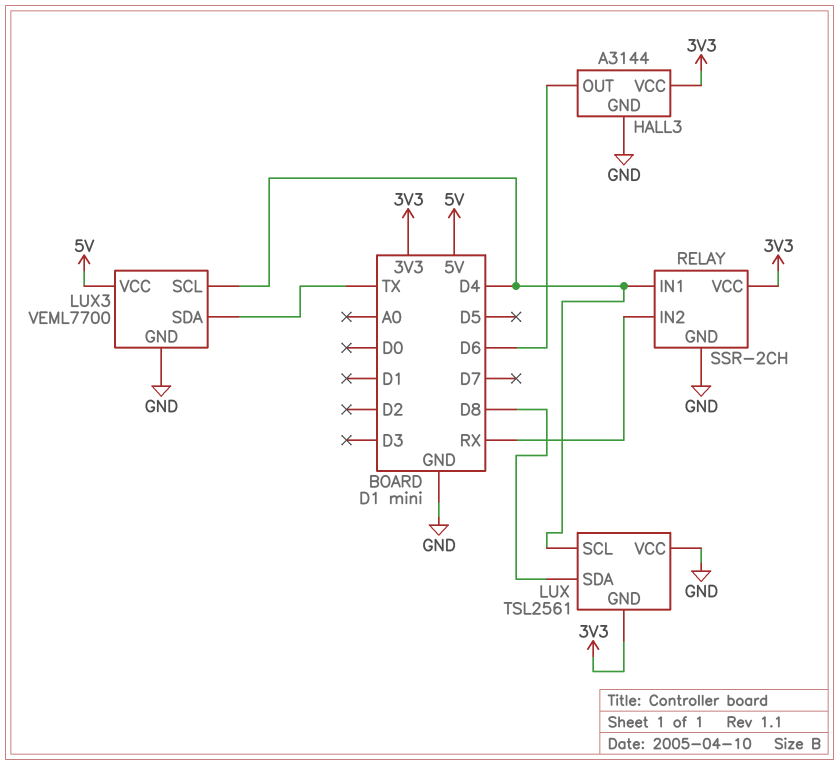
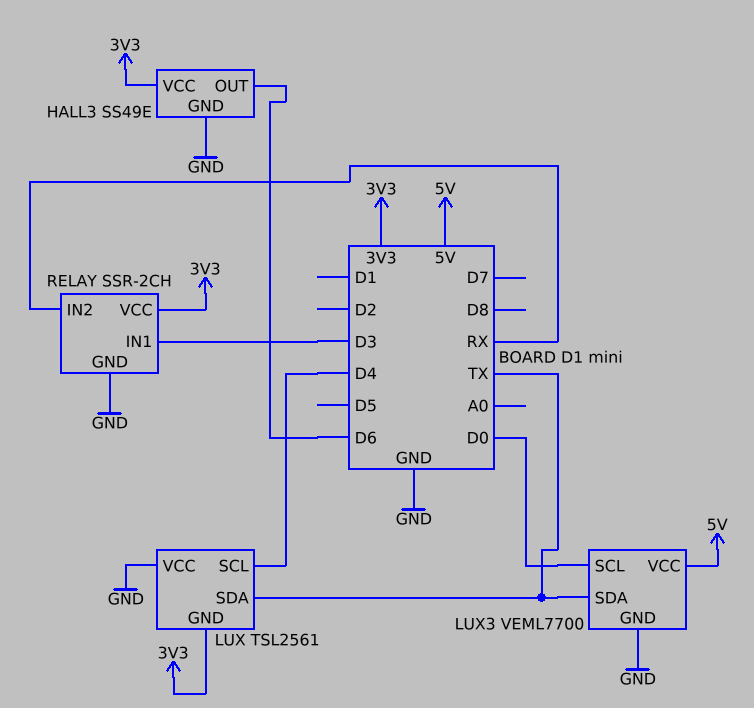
HALL3: A3144 -> SS49E
LUX pin SDA: D8 -> TX
LUX3 pin SCL: D4 -> D0
RELAY pin IN1: D4 -> D3

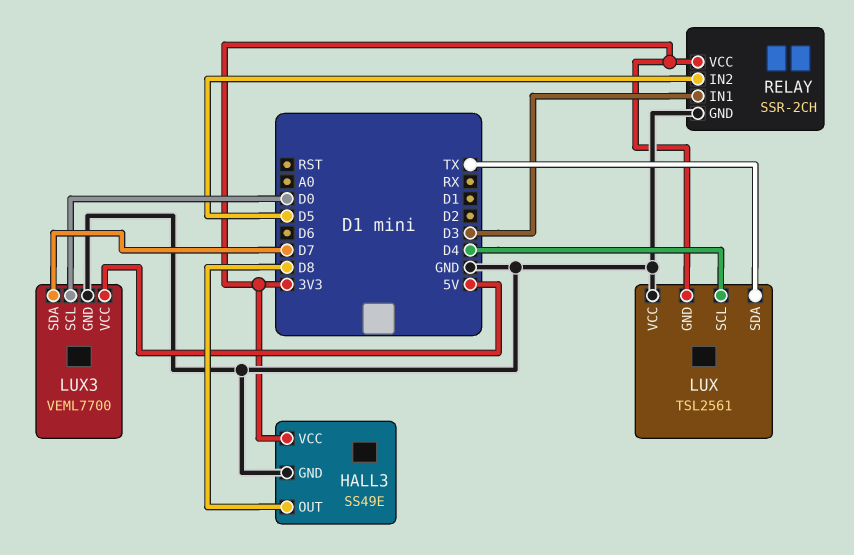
HALL3 pin OUT: D6 -> D8
LUX3 pin SDA: TX -> D7
RELAY pin IN2: RX -> D5

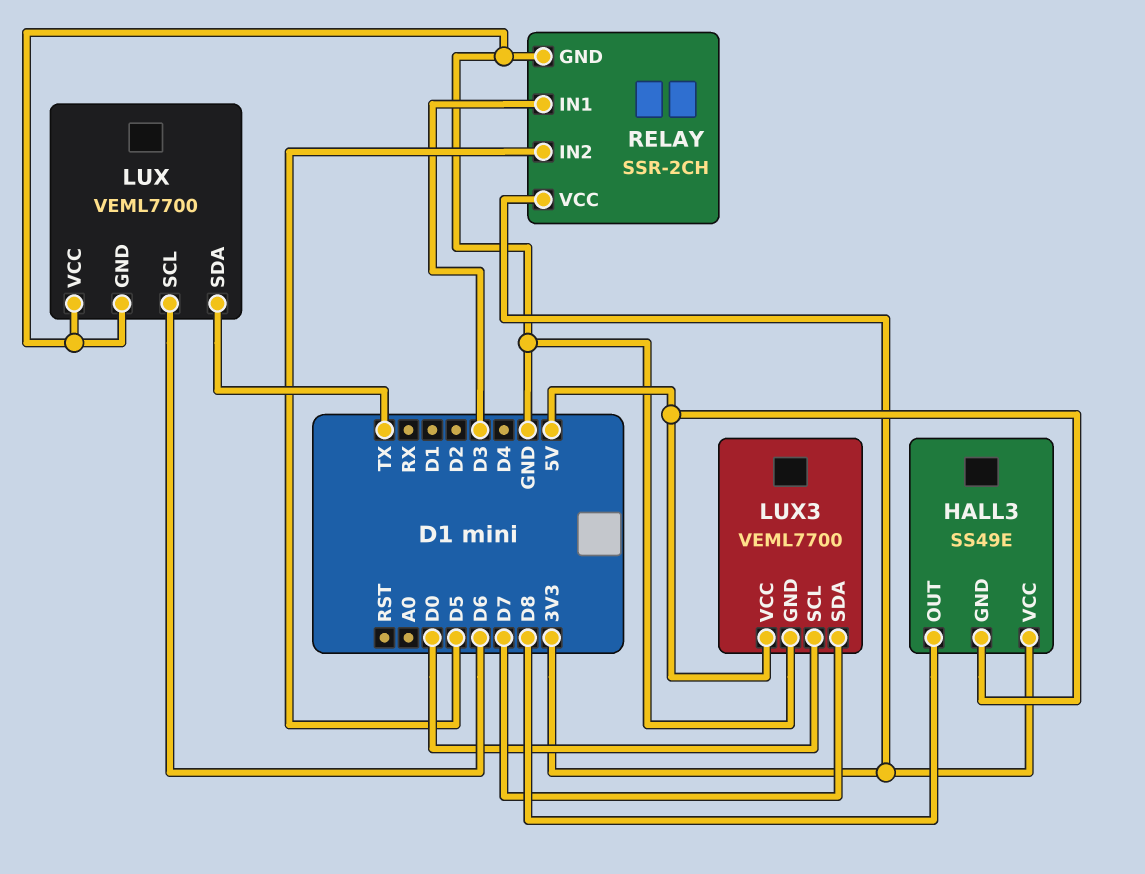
HALL3 pin GND: GND -> 5V
LUX: TSL2561 -> VEML7700
LUX pin GND: 3V3 -> GND
LUX pin SCL: D4 -> D6

